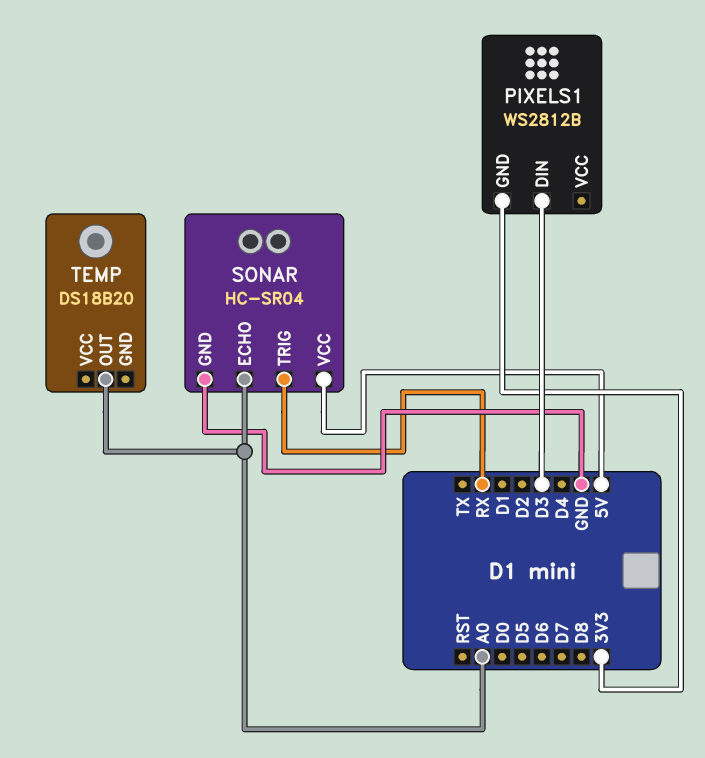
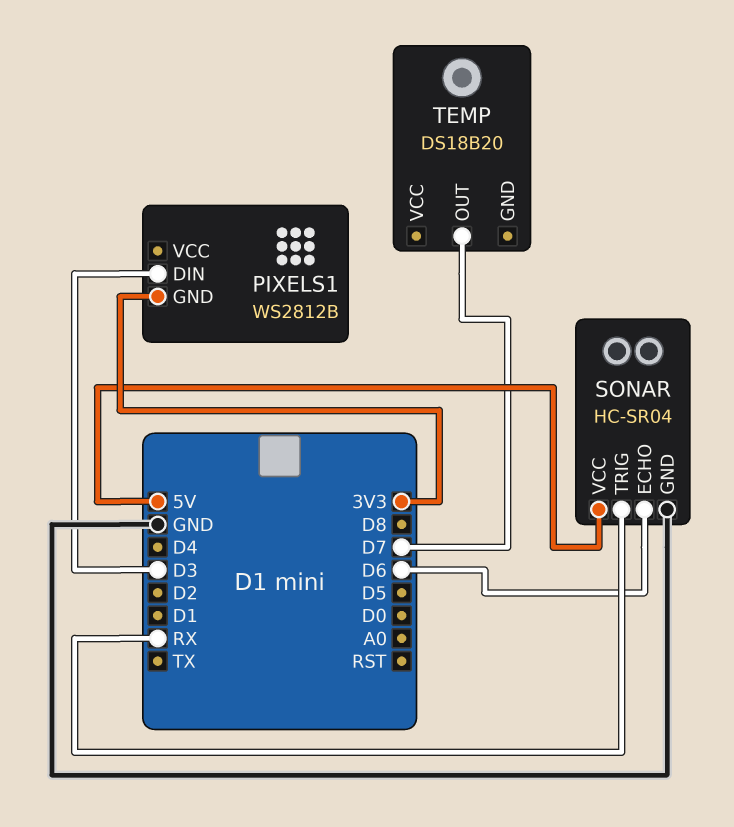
SONAR pin ECHO: A0 -> D6
TEMP pin OUT: A0 -> D7

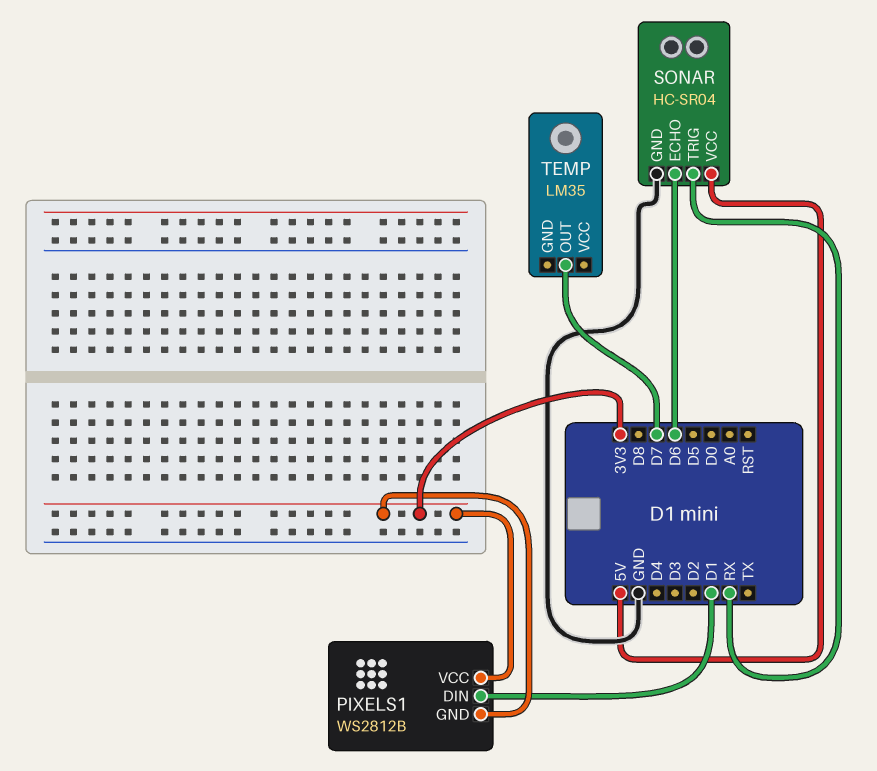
PIXELS1 pin DIN: D3 -> D1
PIXELS1 pin VCC: none -> 3V3
TEMP: DS18B20 -> LM35

